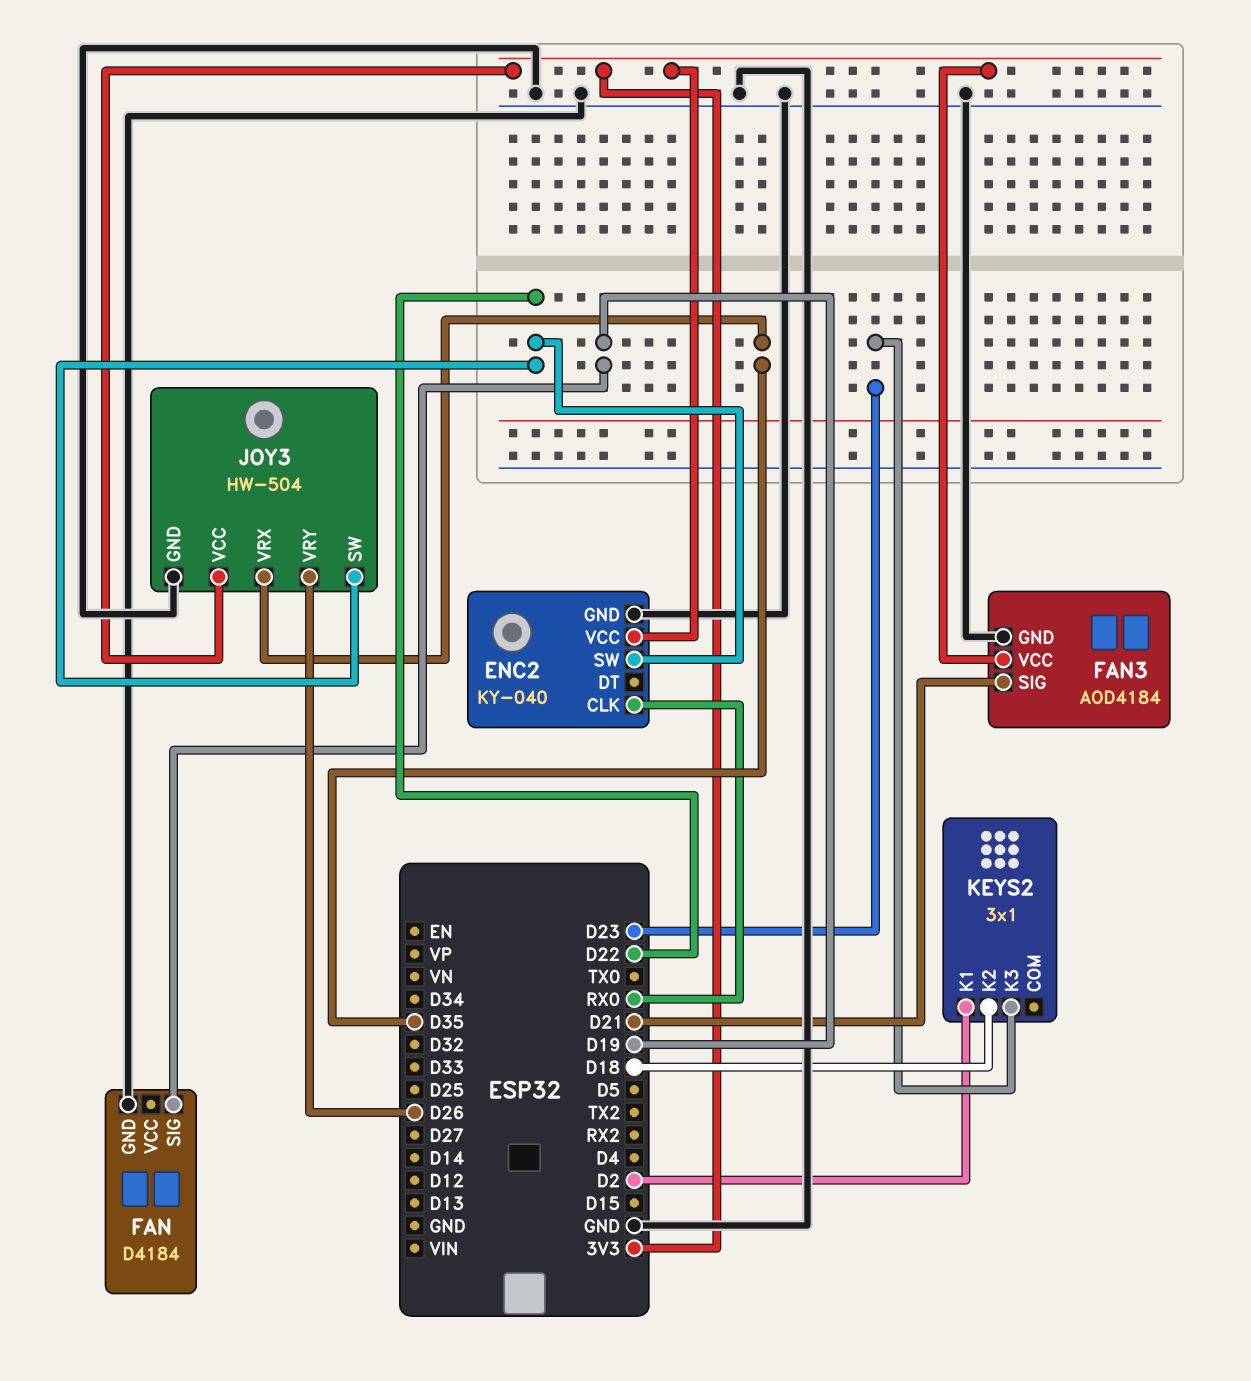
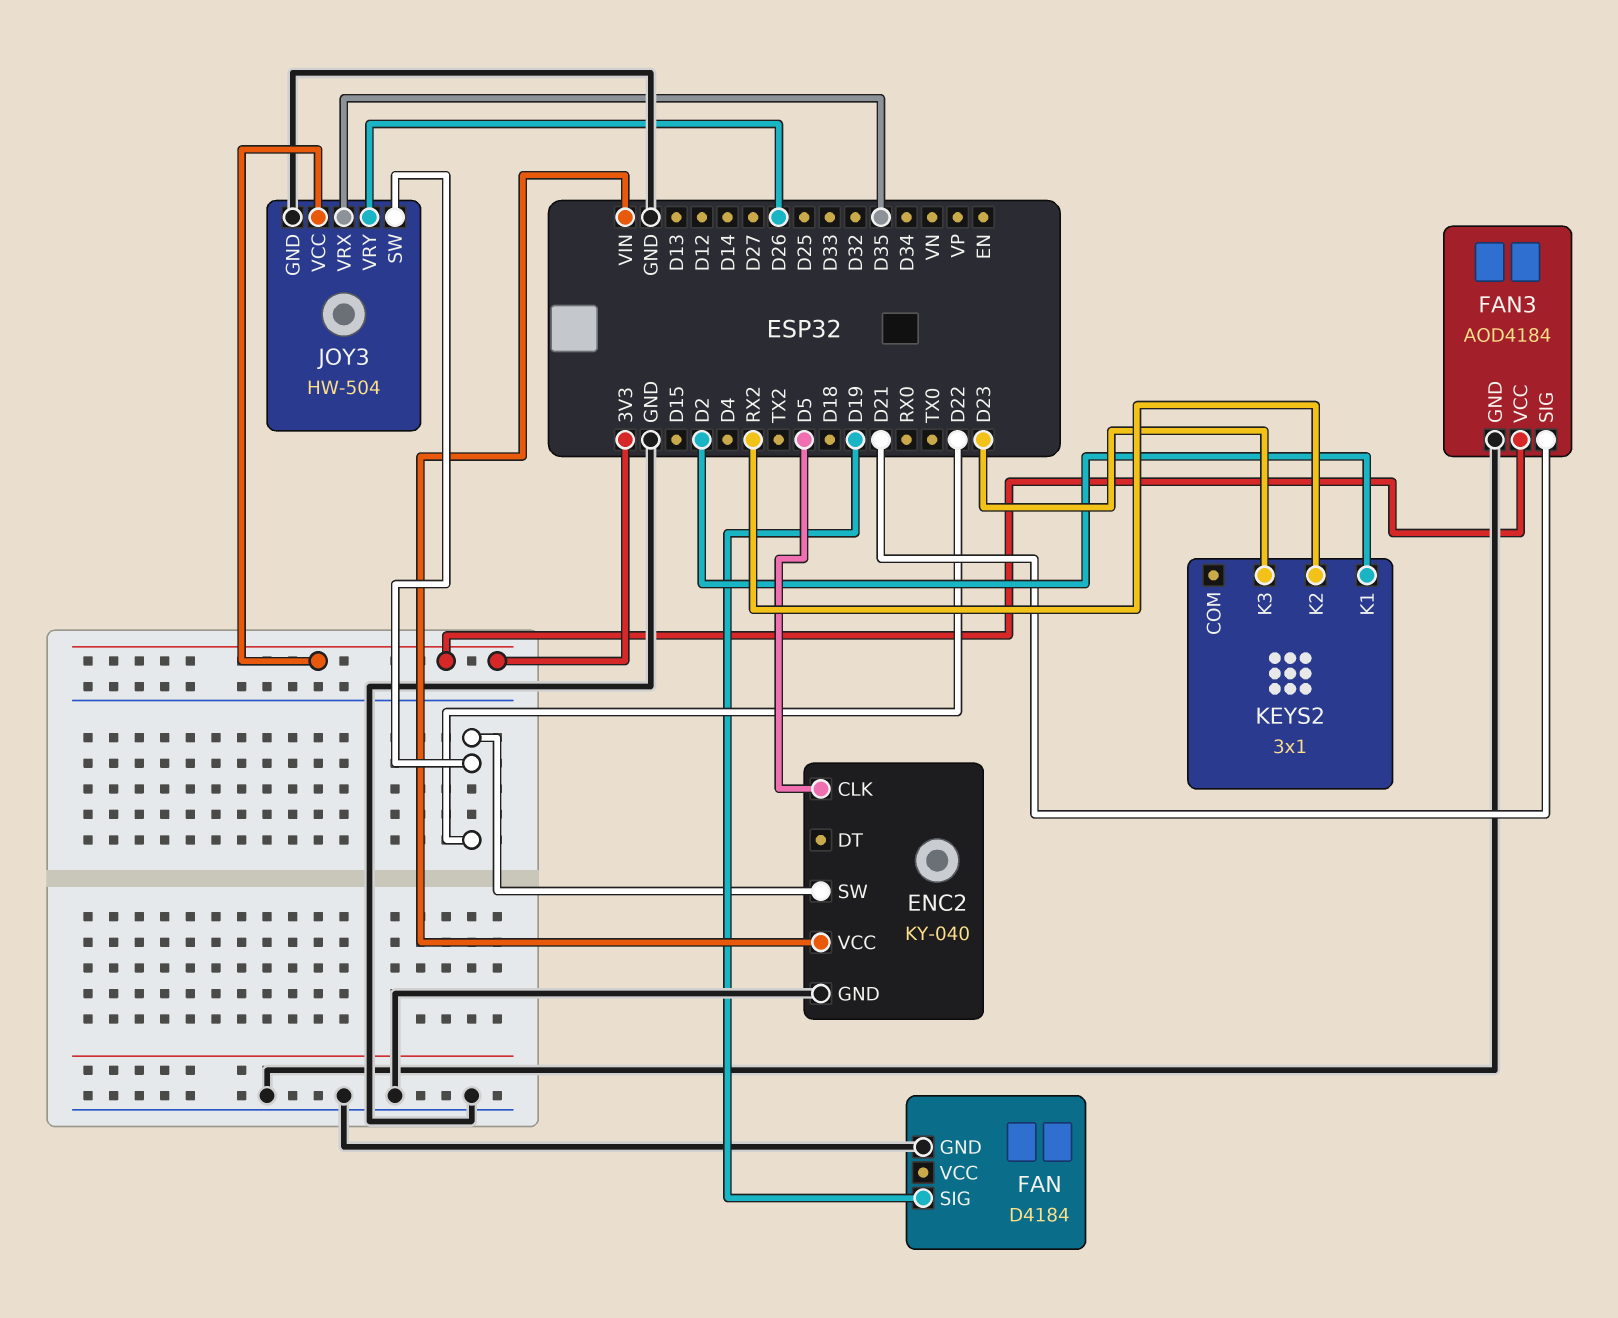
ENC2 pin CLK: RX0 -> D5
ENC2 pin VCC: 3V3 -> VIN
KEYS2 pin K2: D18 -> RX2

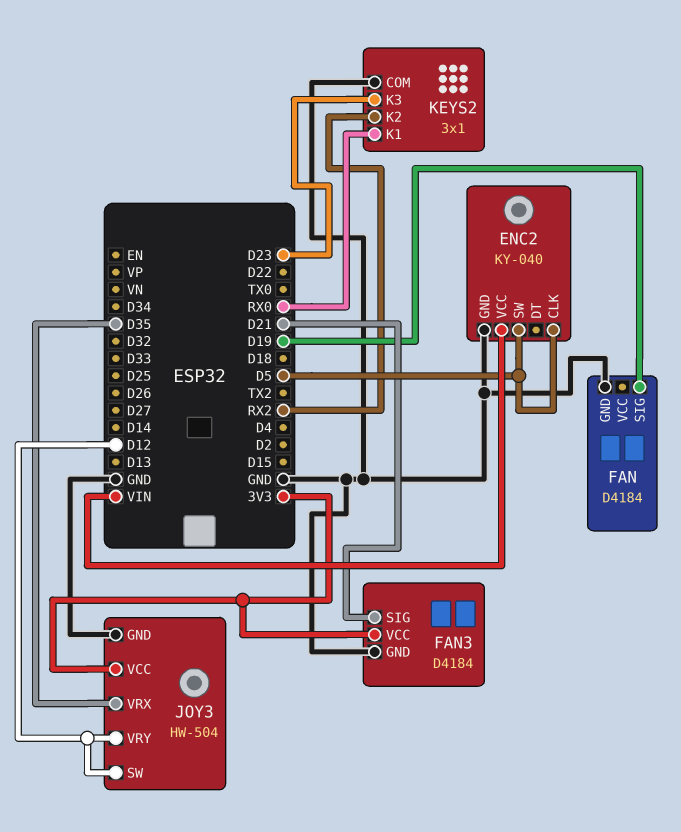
ENC2 pin SW: D22 -> D5
FAN3: AOD4184 -> D4184
JOY3 pin SW: D22 -> D12
JOY3 pin VRY: D26 -> D12
KEYS2 pin COM: none -> GND
KEYS2 pin K1: D2 -> RX0

